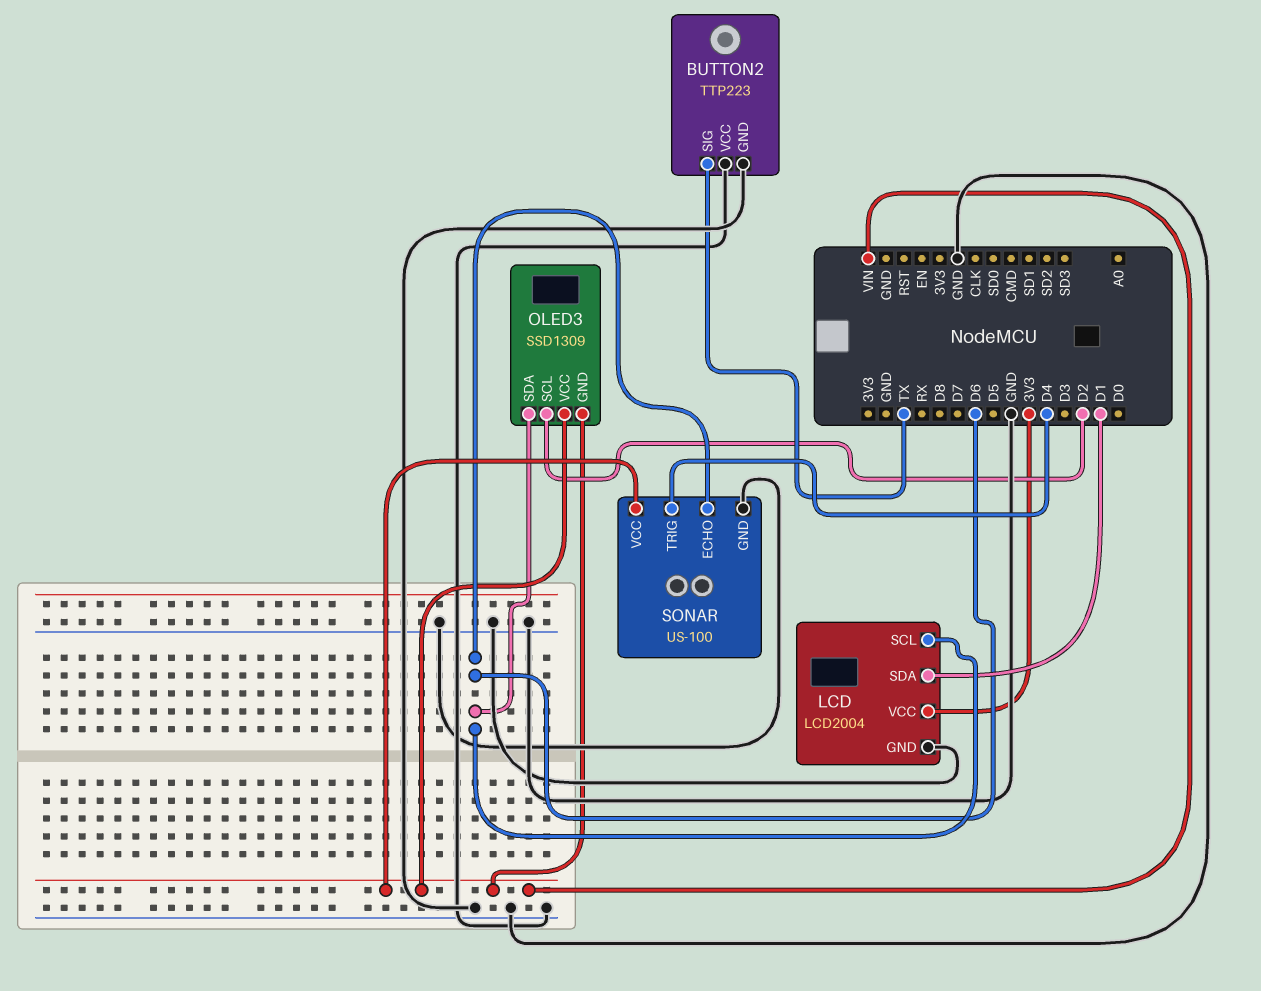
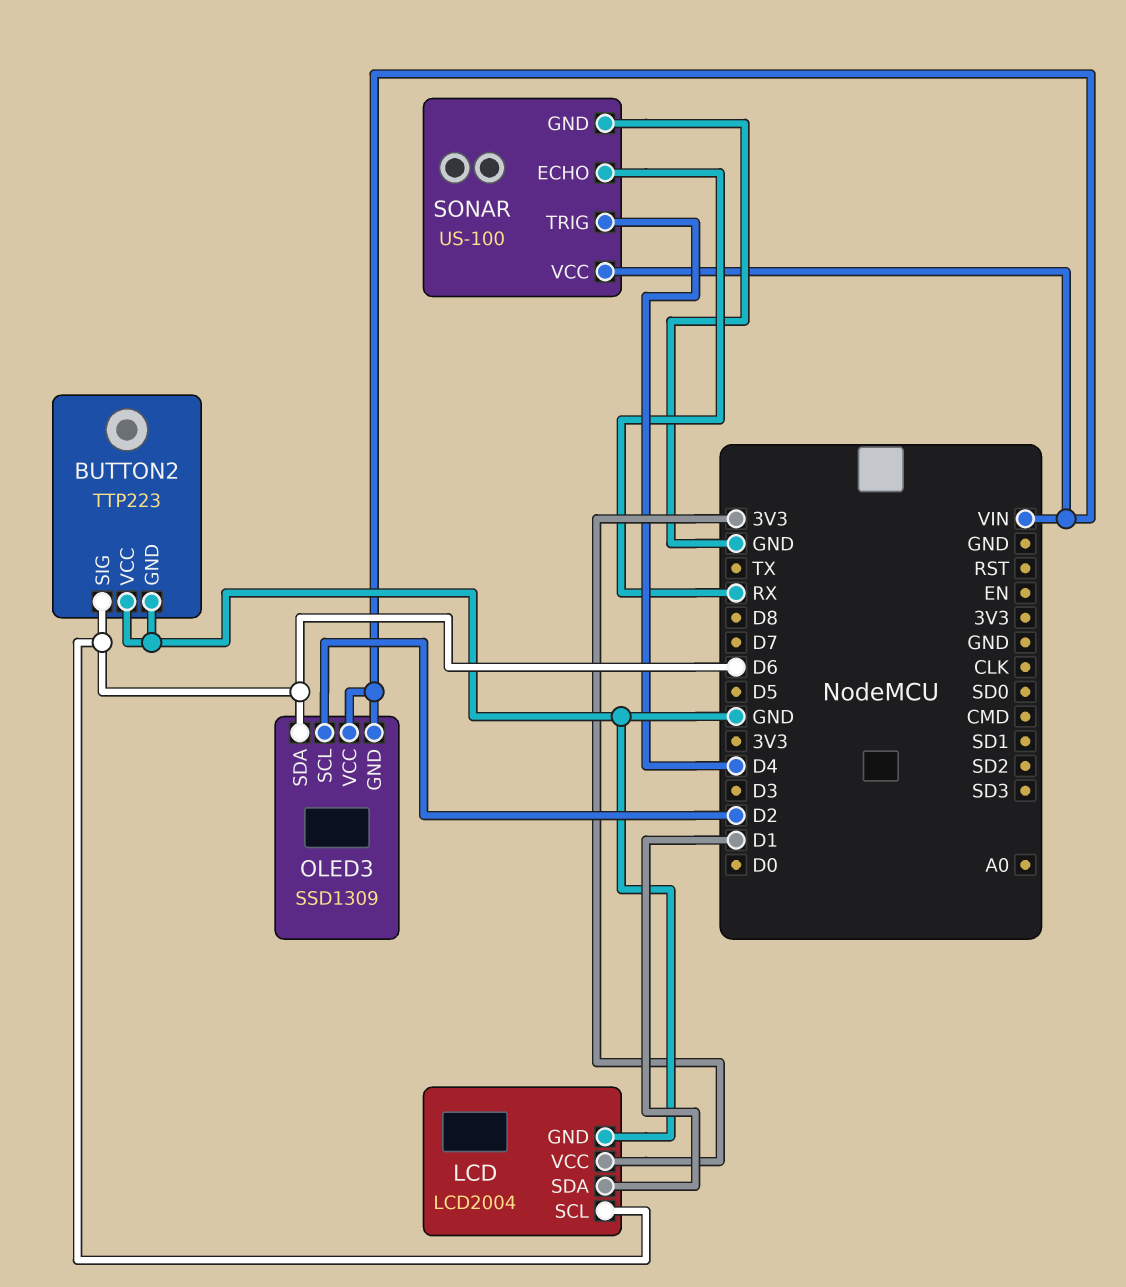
BUTTON2 pin SIG: TX -> D6
SONAR pin ECHO: D6 -> RX

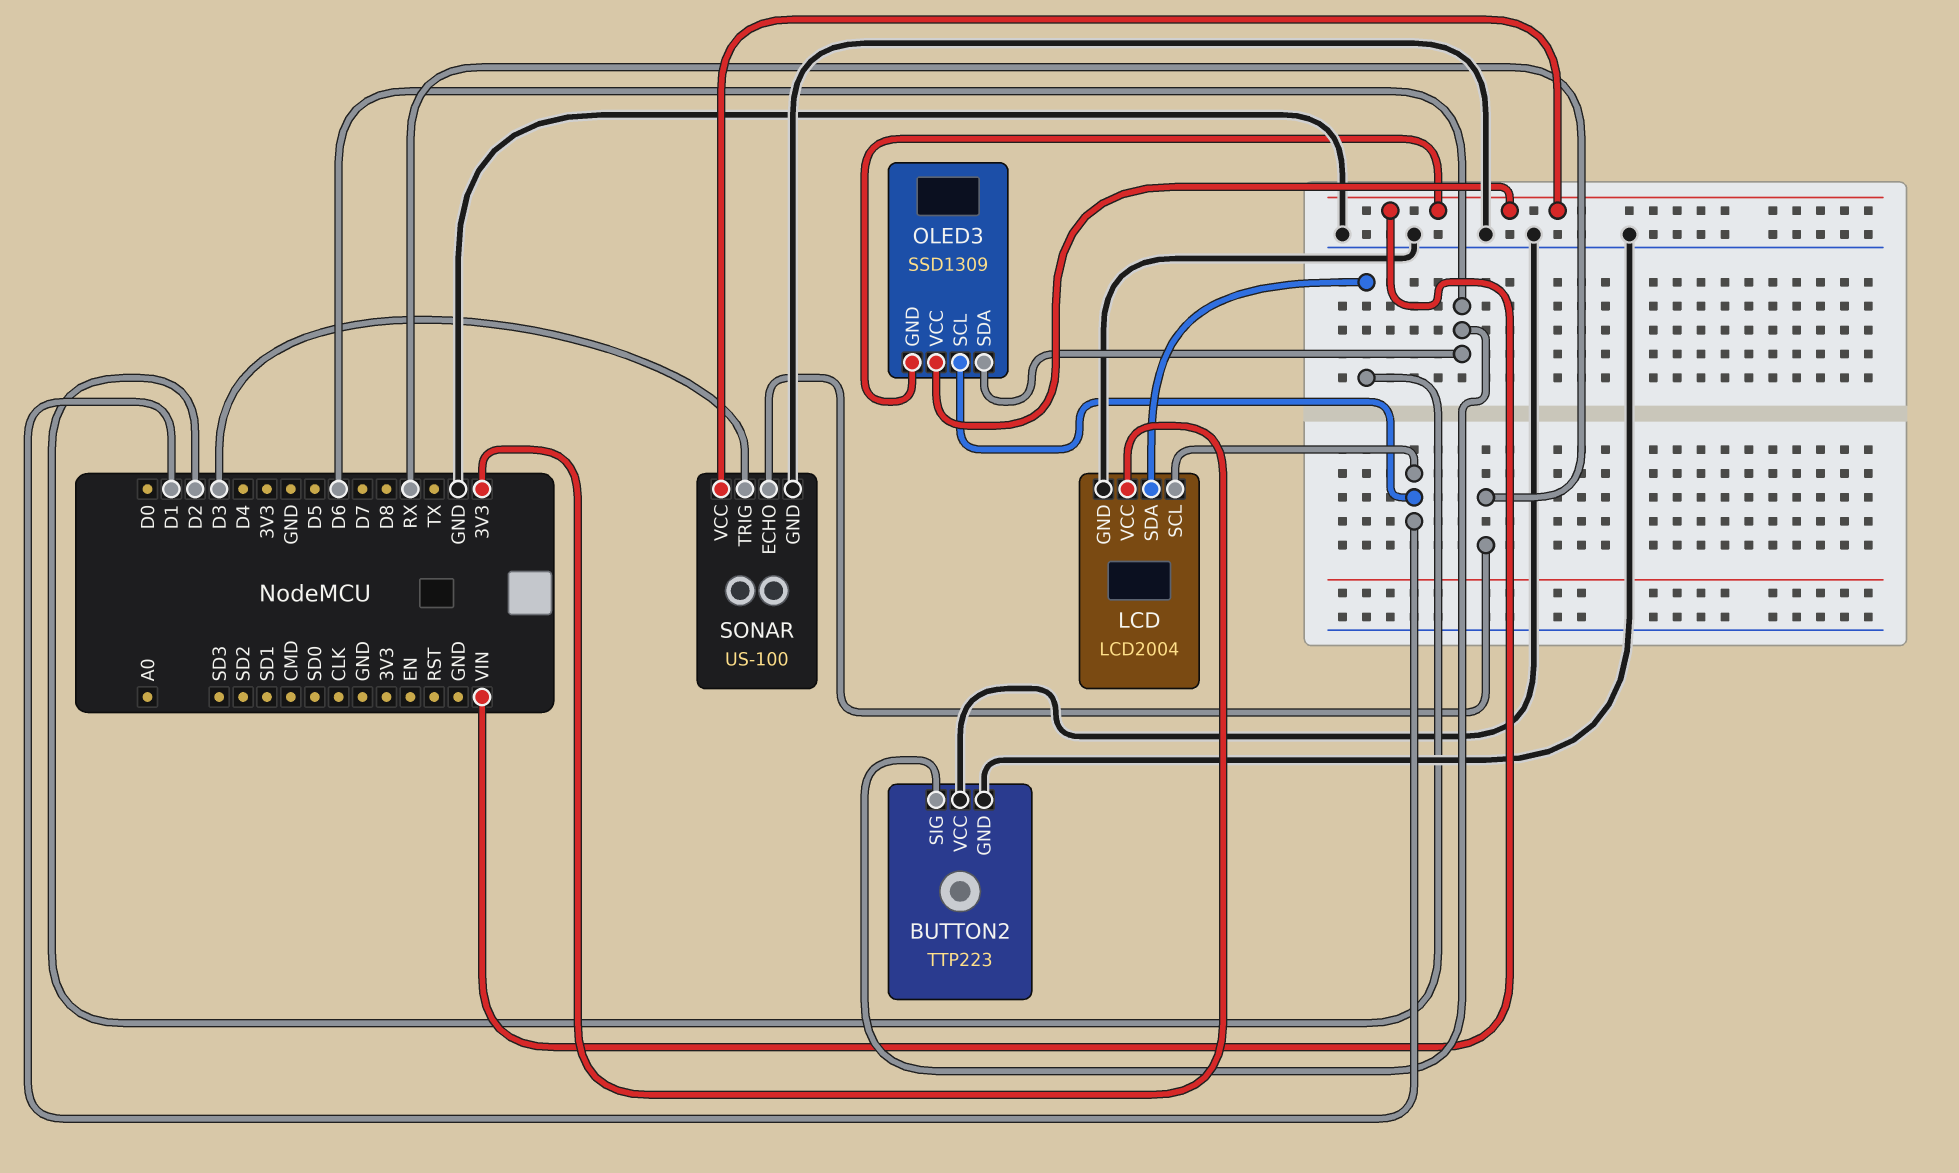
LCD pin SCL: D6 -> D1
LCD pin SDA: D1 -> D2
OLED3 pin SCL: D2 -> D1
SONAR pin TRIG: D4 -> D3

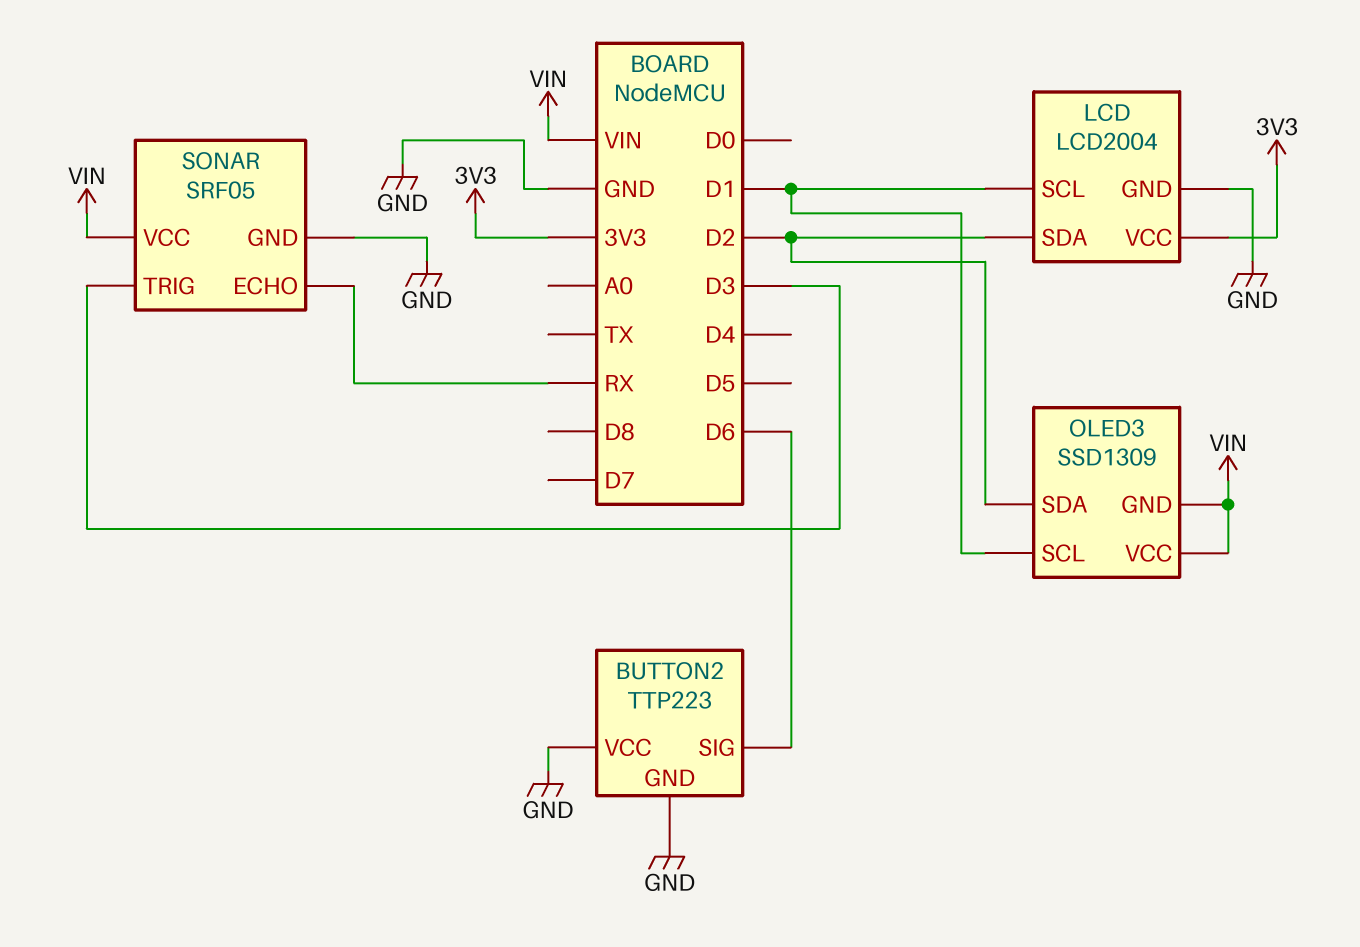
OLED3 pin SDA: D6 -> D2
SONAR: US-100 -> SRF05

